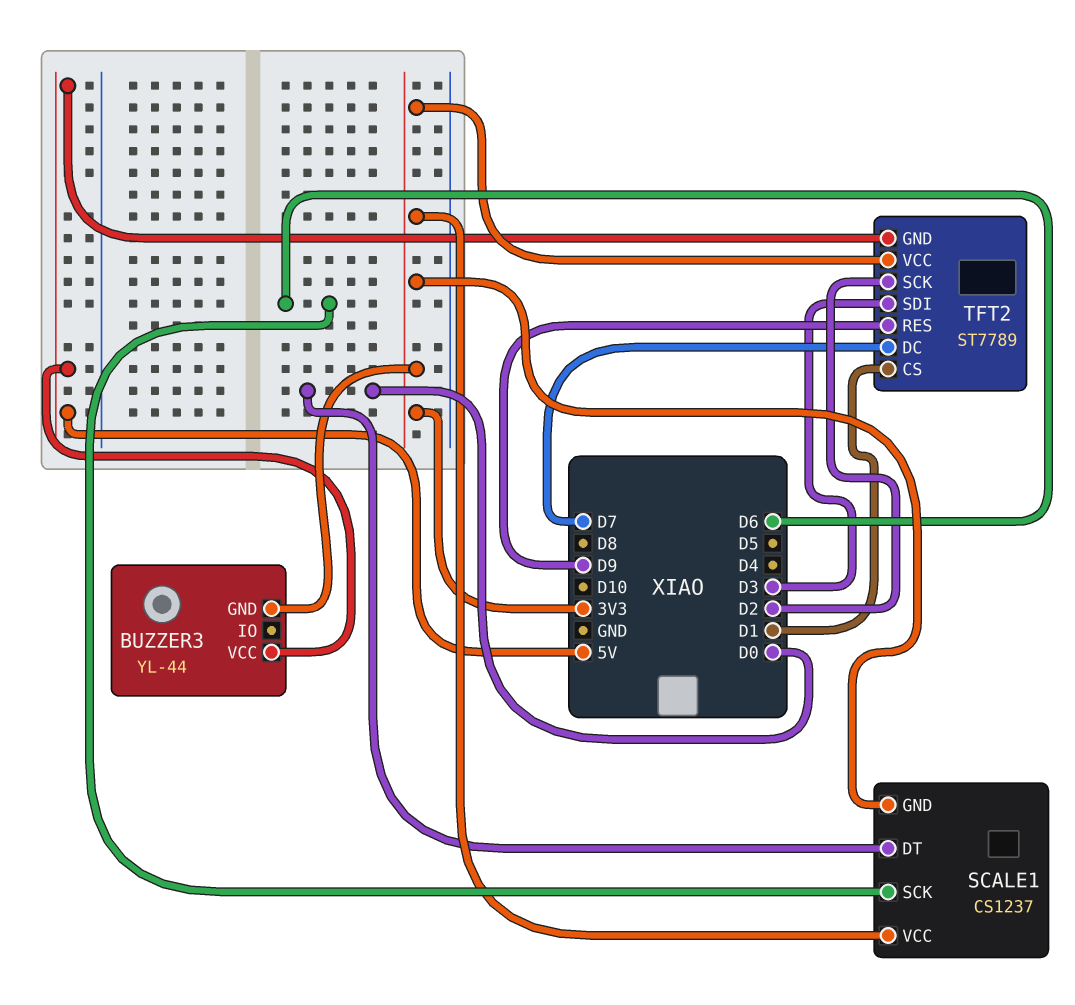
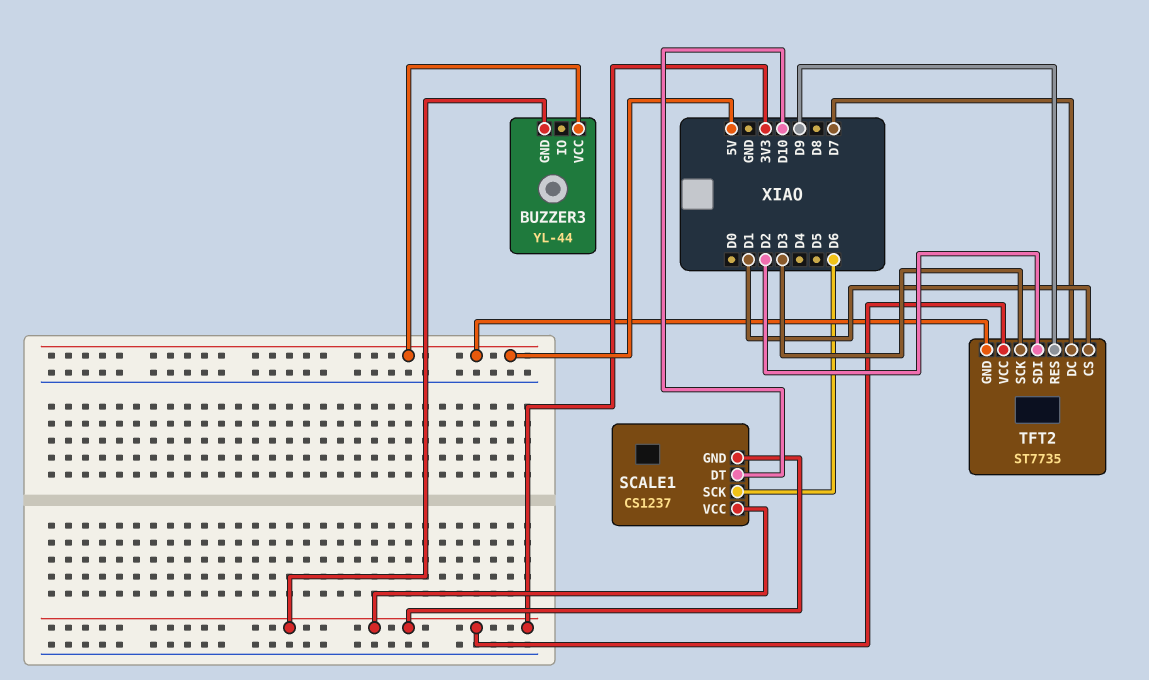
SCALE1 pin DT: D0 -> D10
TFT2: ST7789 -> ST7735
TFT2 pin SCK: D2 -> D3
TFT2 pin SDI: D3 -> D2

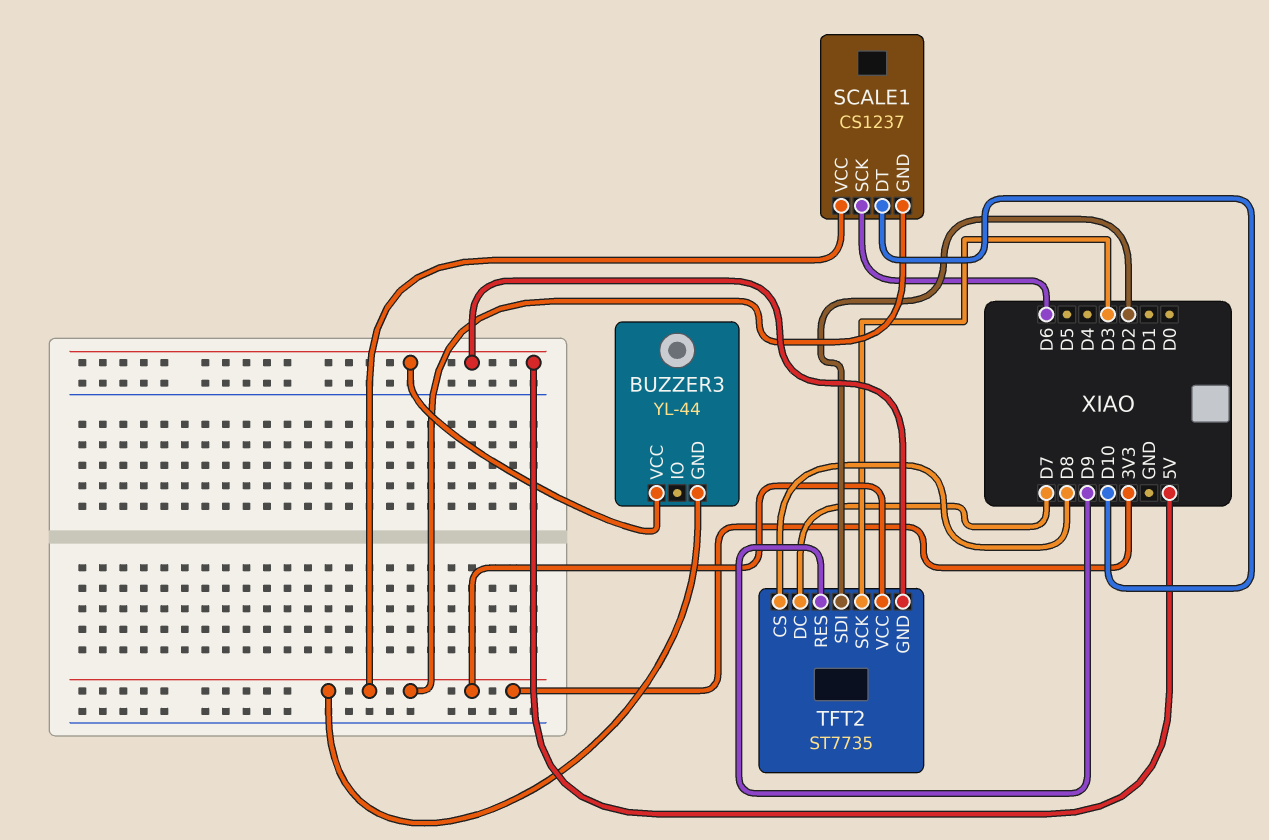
TFT2 pin CS: D1 -> D8

